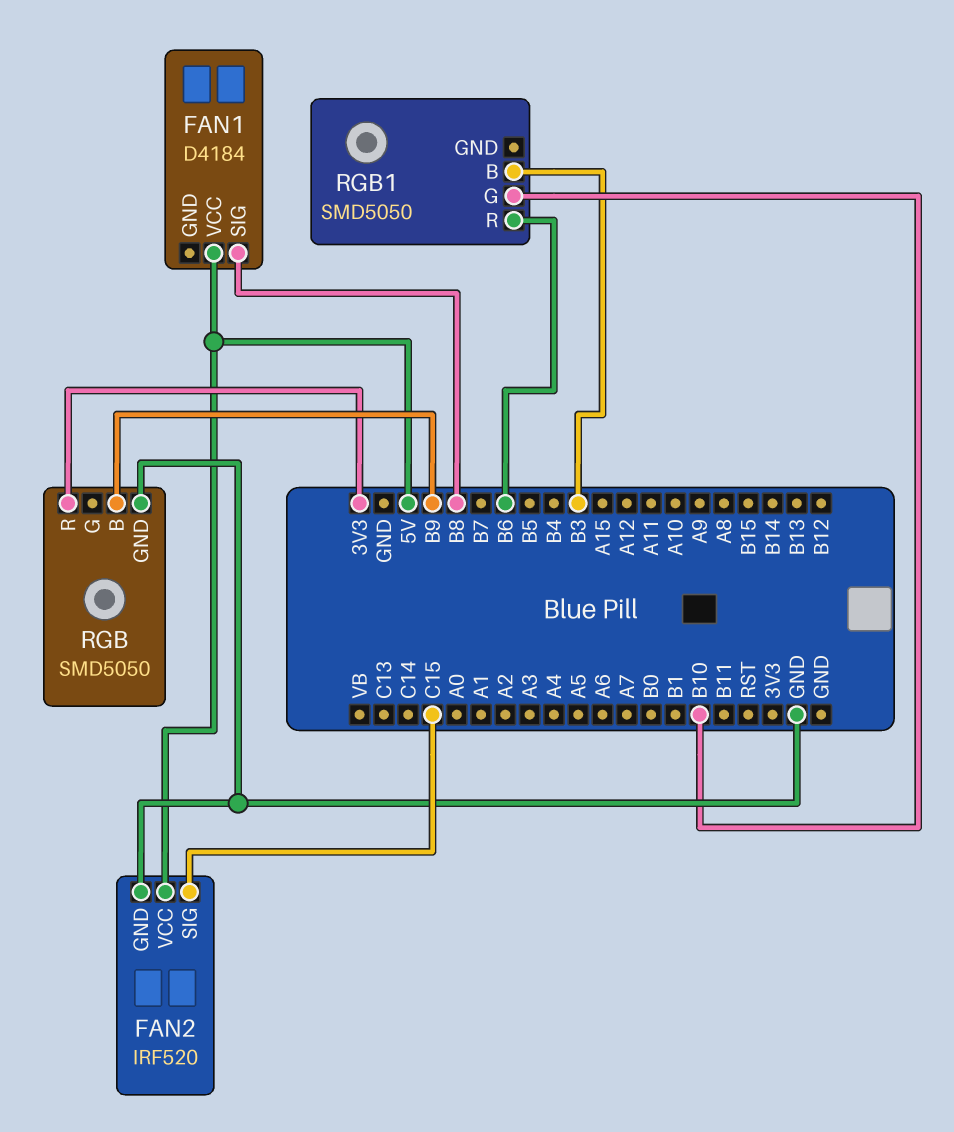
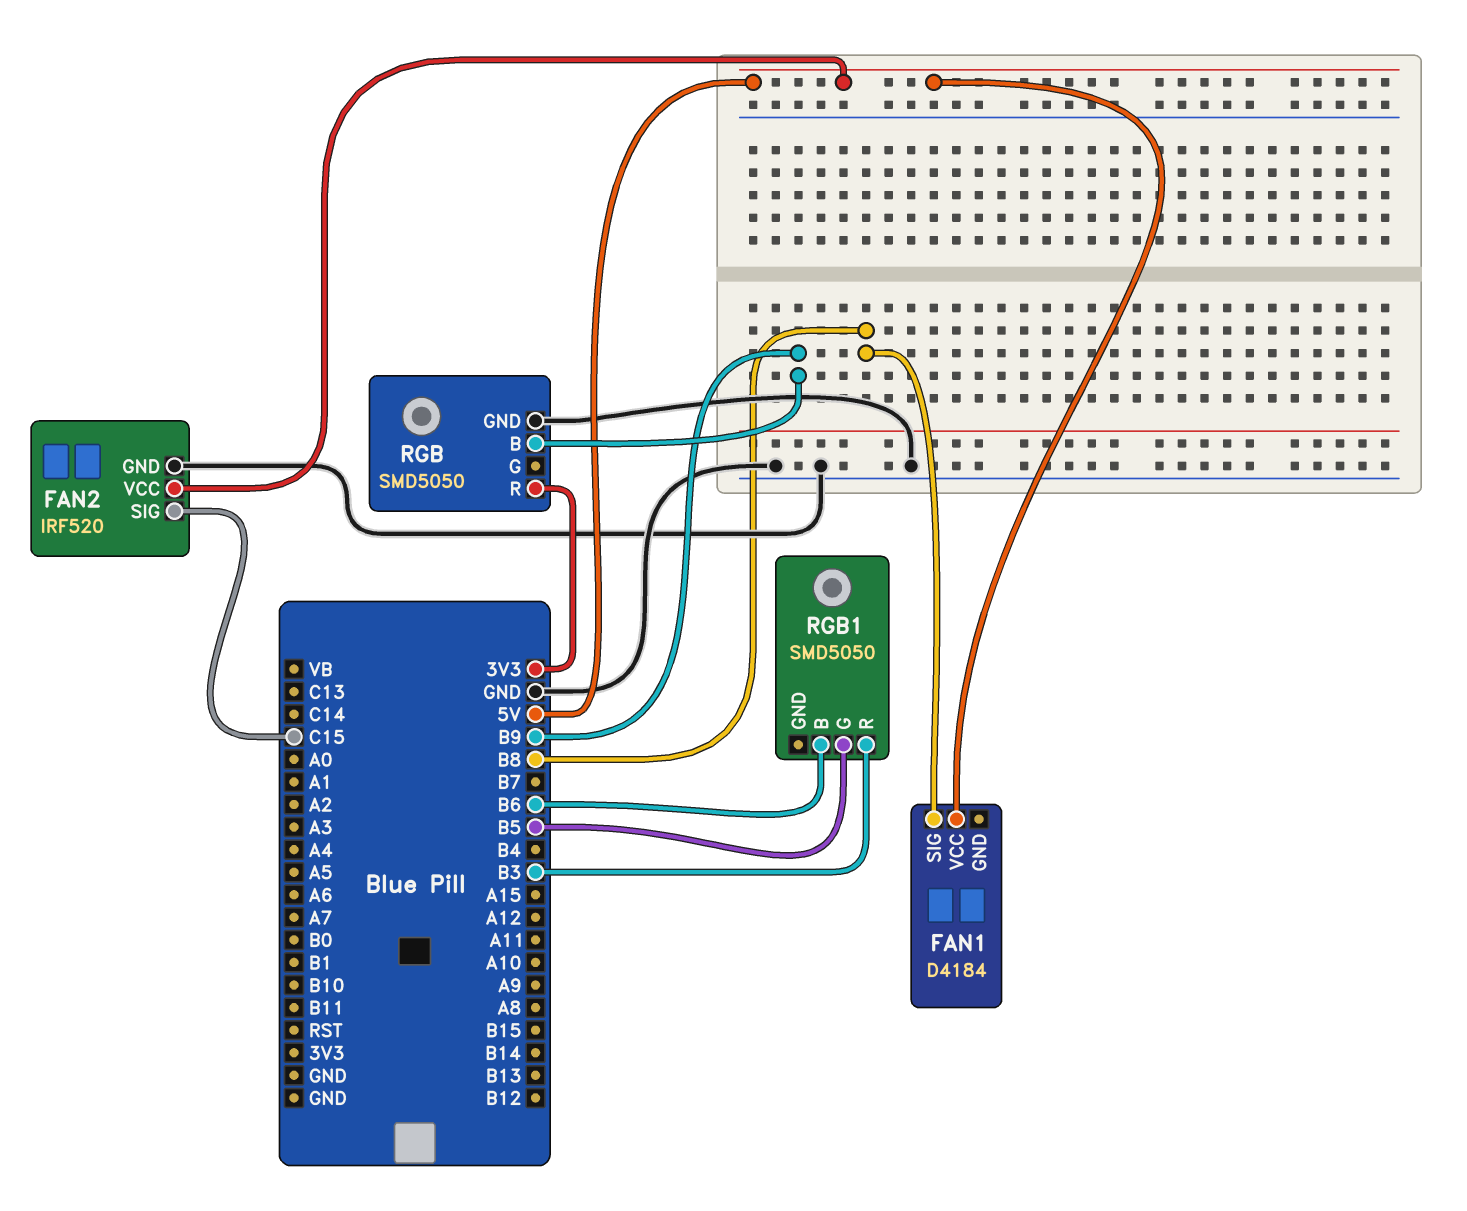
RGB1 pin B: B3 -> B6
RGB1 pin G: B10 -> B5
RGB1 pin R: B6 -> B3

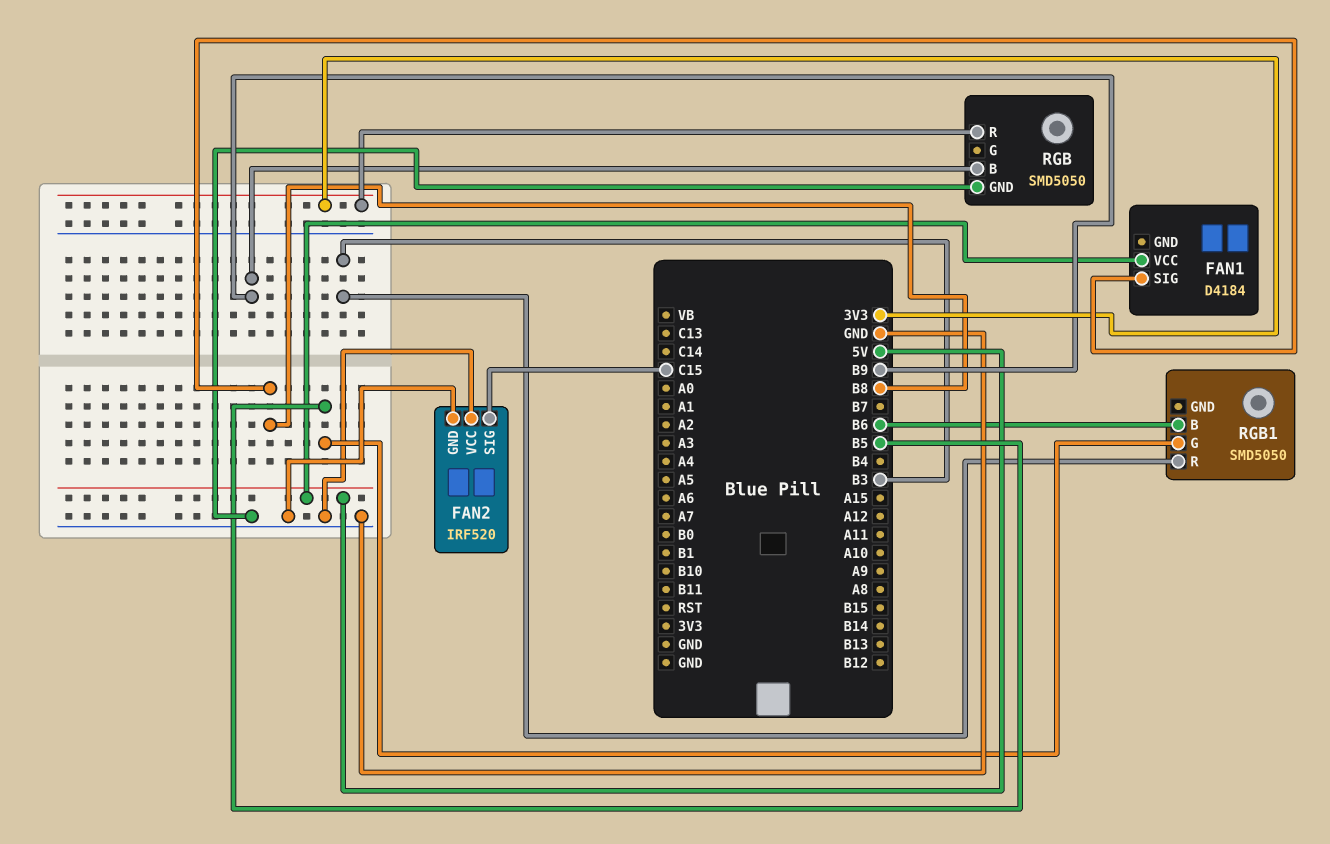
FAN2 pin VCC: 5V -> GND

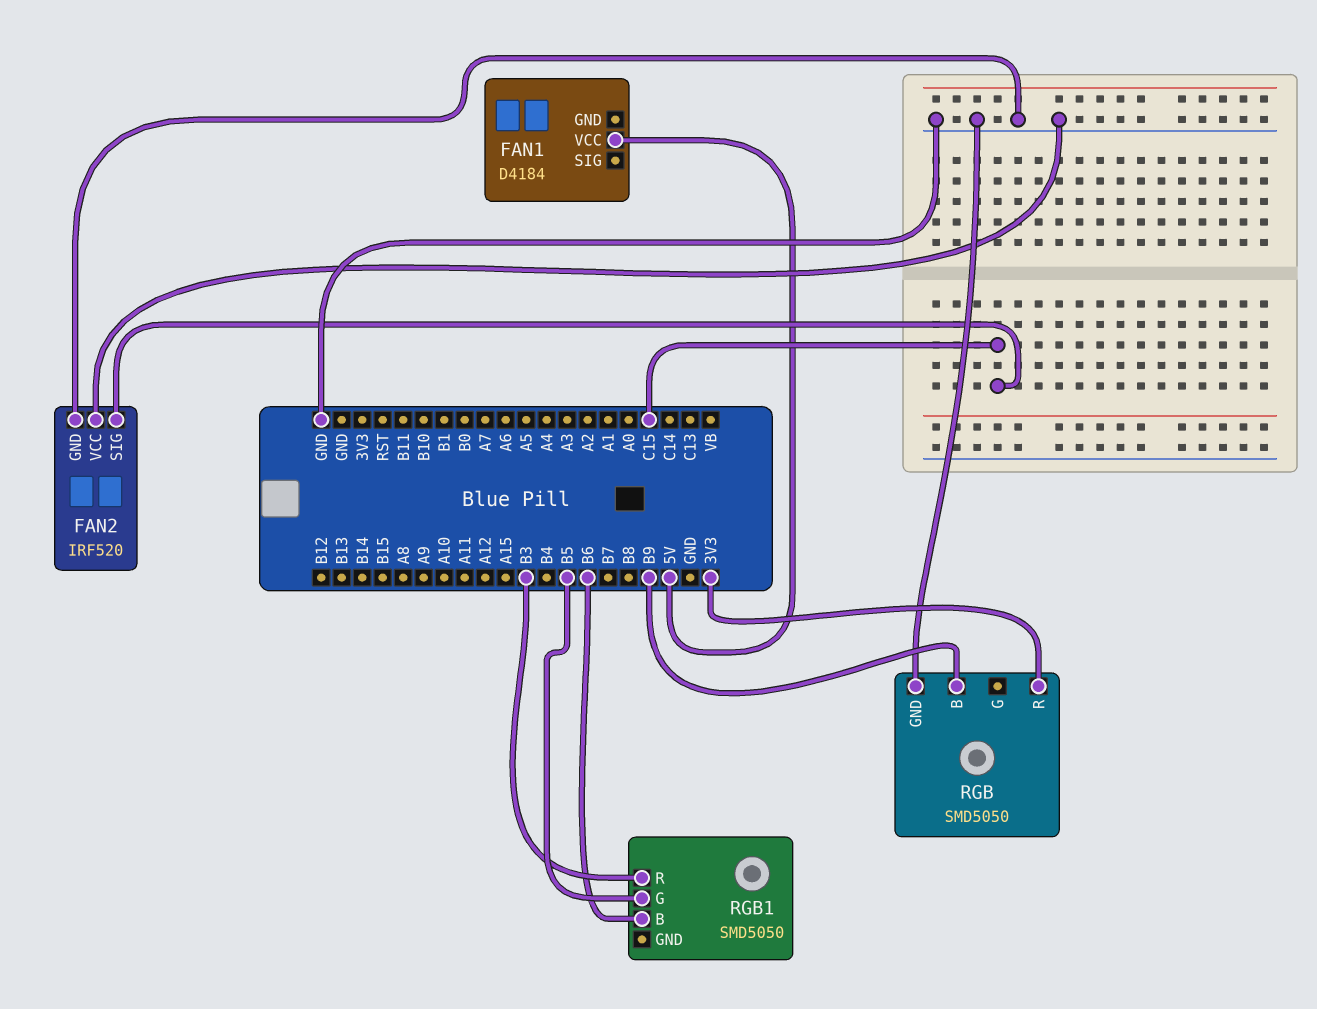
FAN1 pin SIG: B8 -> none

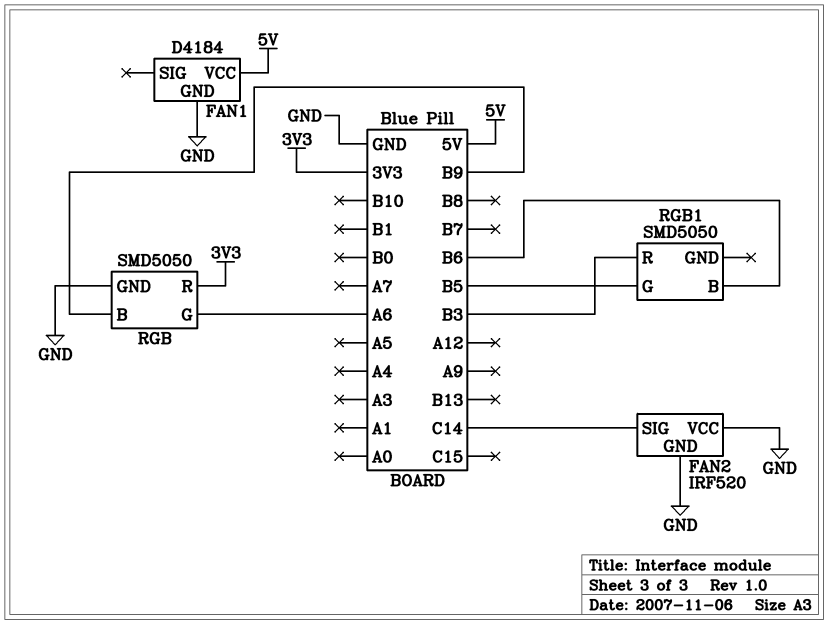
FAN1 pin GND: none -> GND
FAN2 pin SIG: C15 -> C14
RGB pin G: none -> A6

